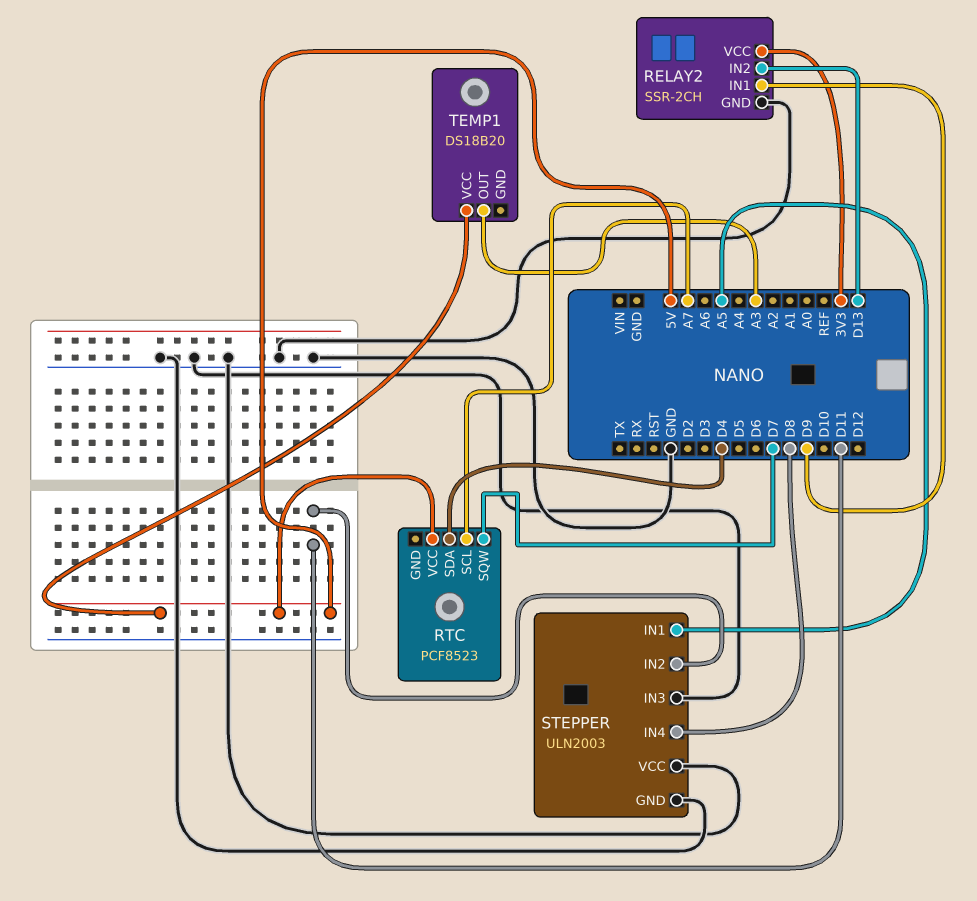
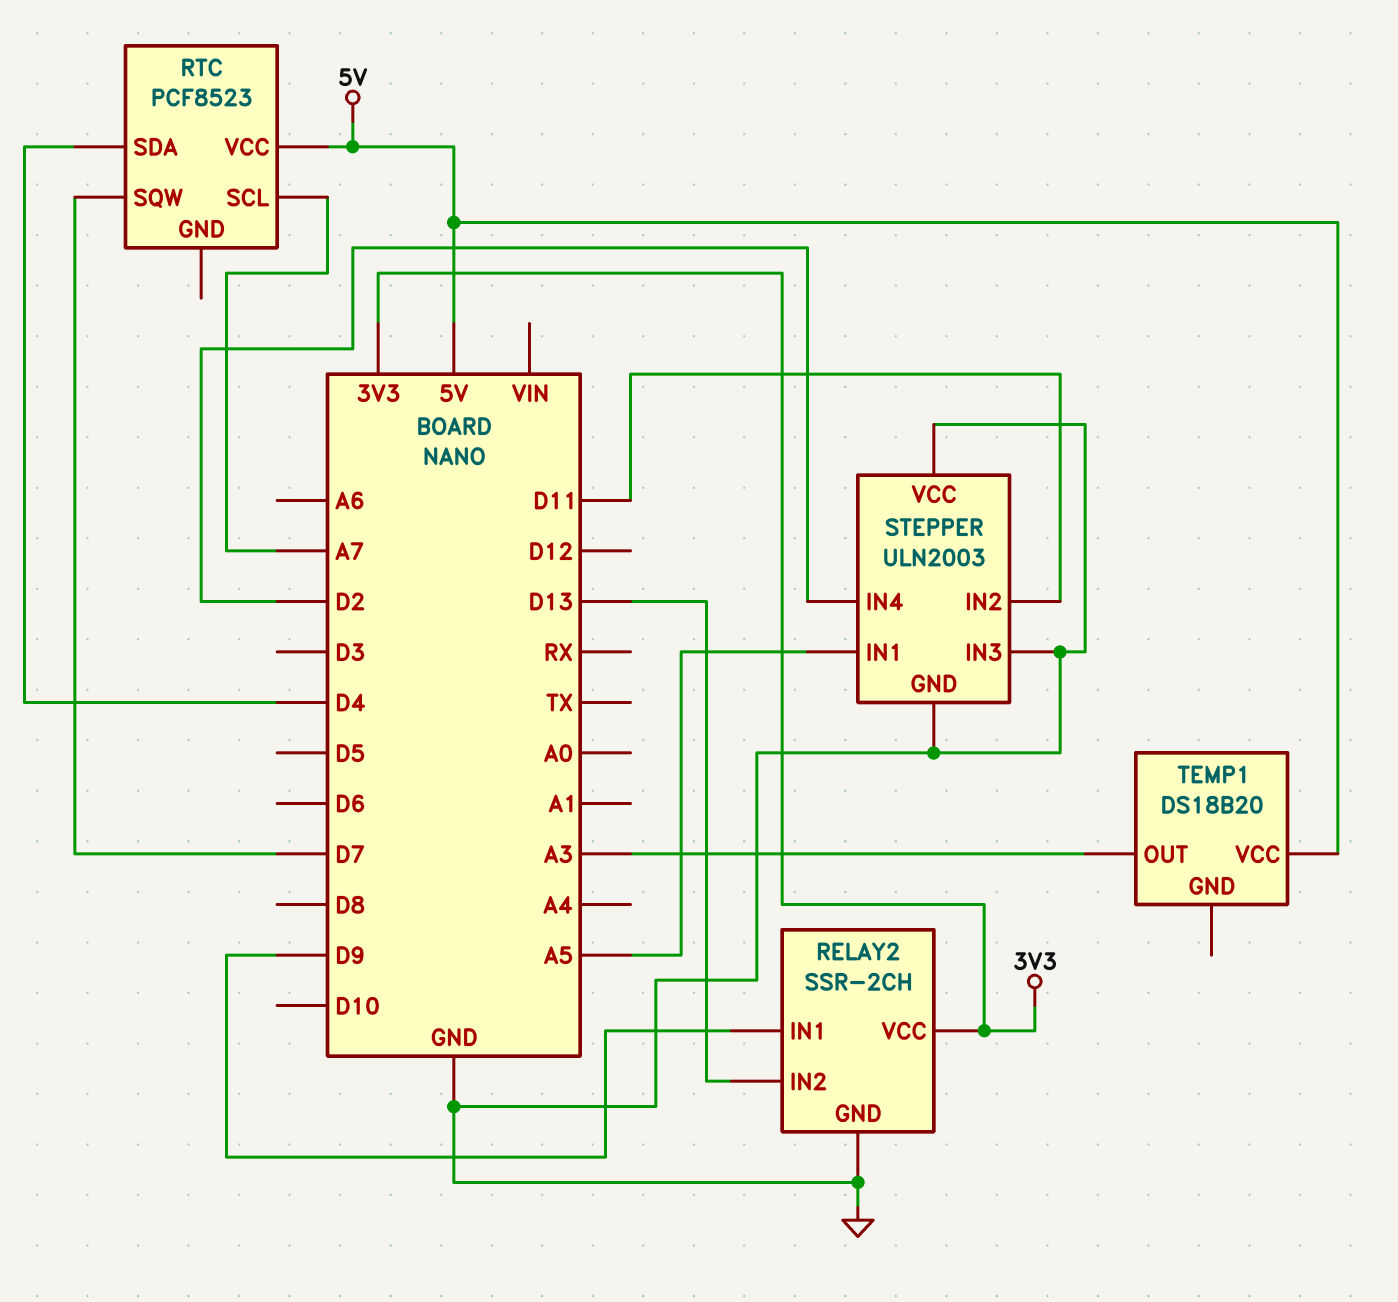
STEPPER pin IN4: D8 -> D2

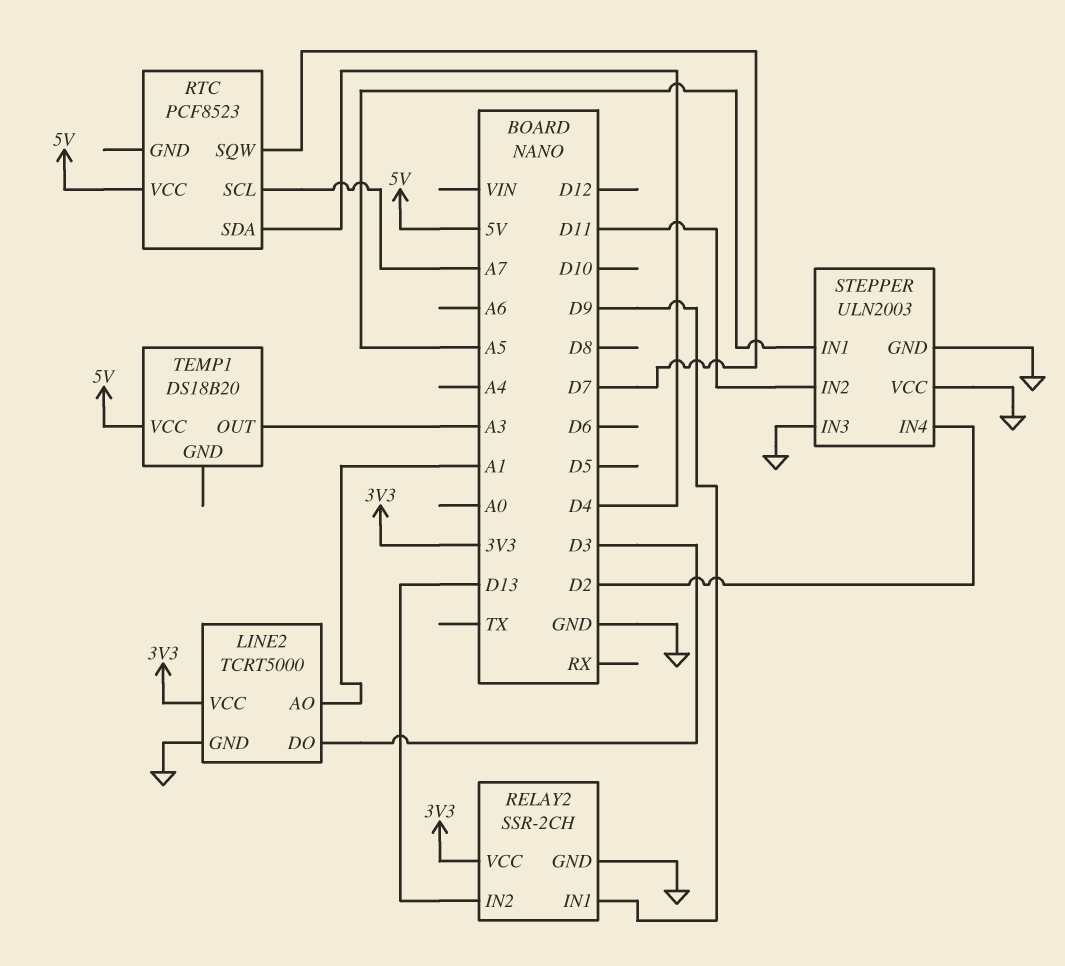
LINE2: none -> TCRT5000
LINE2 pin AO: none -> A1
LINE2 pin DO: none -> D3
LINE2 pin GND: none -> GND
LINE2 pin VCC: none -> 3V3

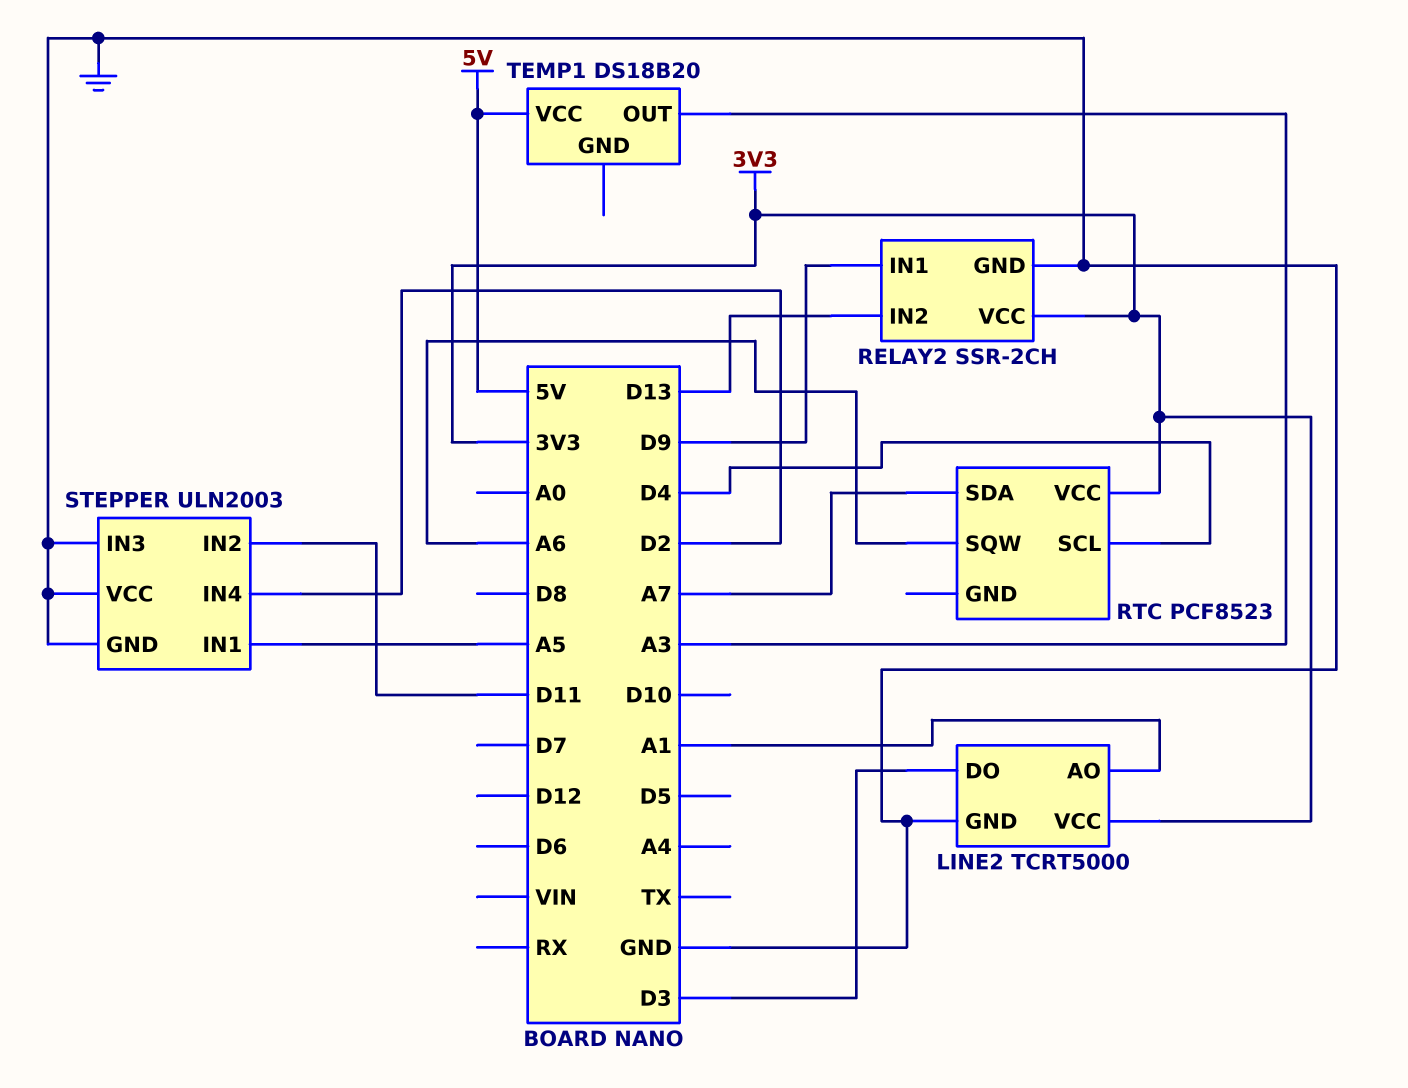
RTC pin SCL: A7 -> D4
RTC pin SDA: D4 -> A7
RTC pin SQW: D7 -> A6
RTC pin VCC: 5V -> 3V3

